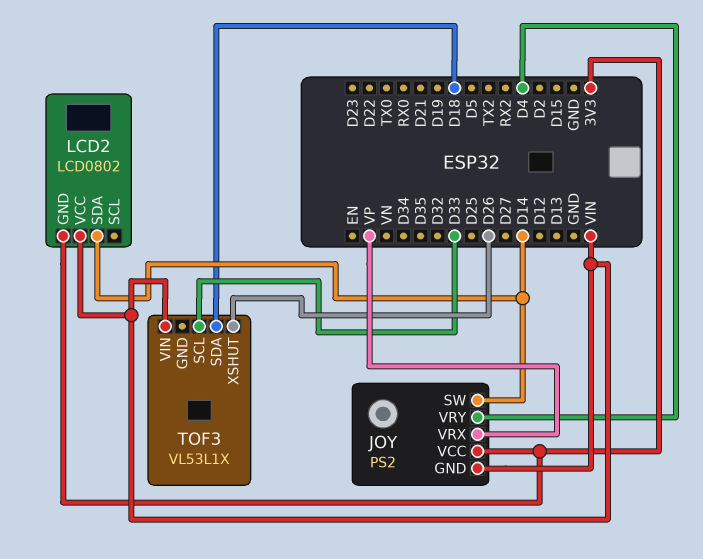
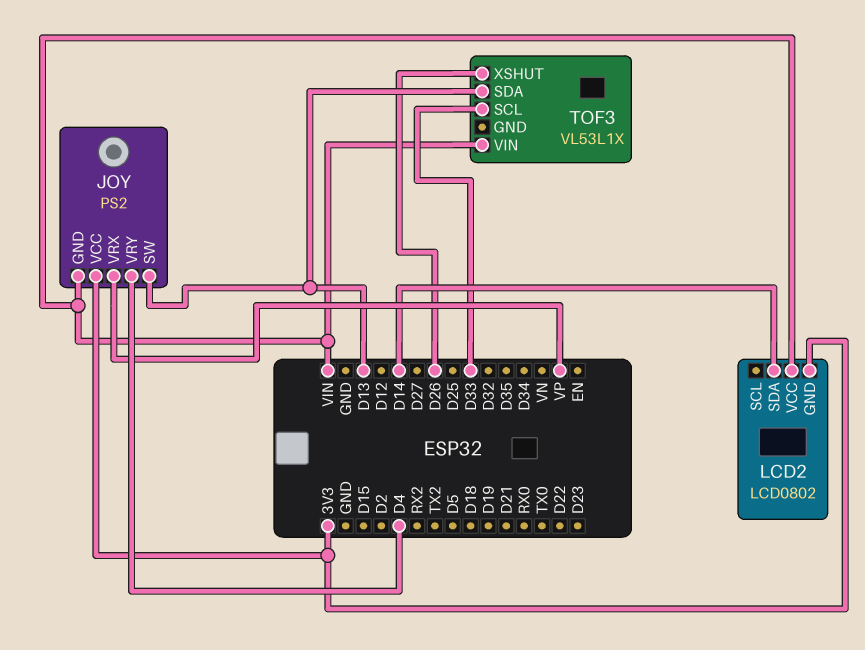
JOY pin SW: D14 -> D13
TOF3 pin SDA: D18 -> D13

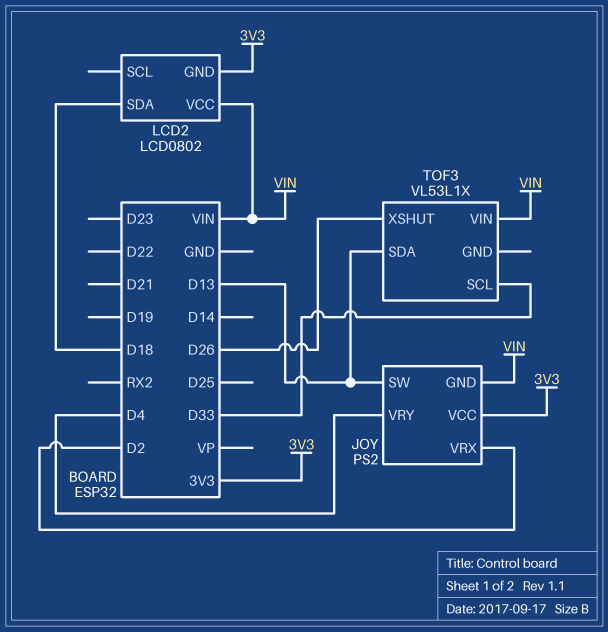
JOY pin VRX: VP -> D2
LCD2 pin SDA: D14 -> D18

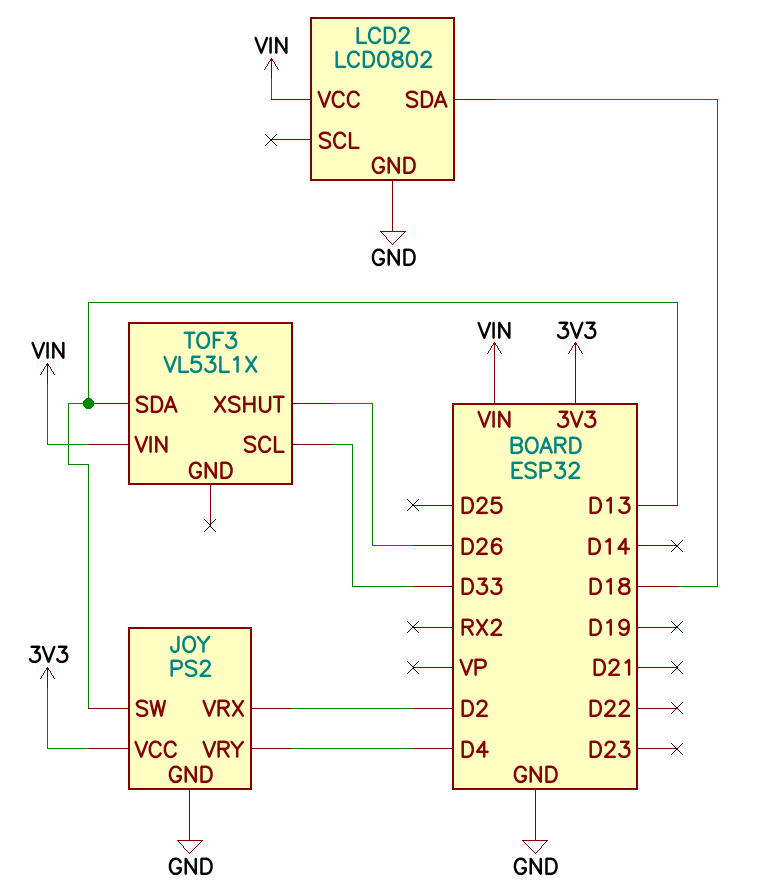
JOY pin GND: VIN -> GND
LCD2 pin GND: 3V3 -> GND

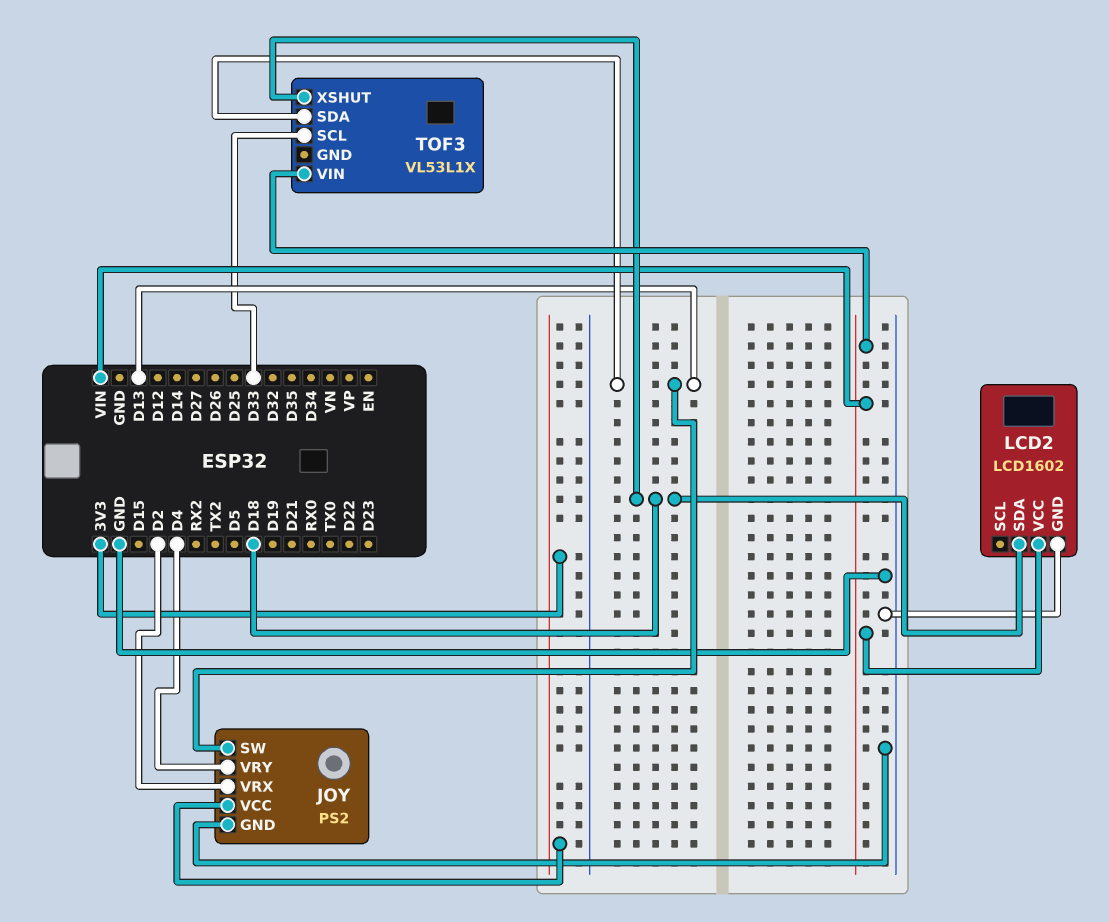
LCD2: LCD0802 -> LCD1602
TOF3 pin XSHUT: D26 -> D18

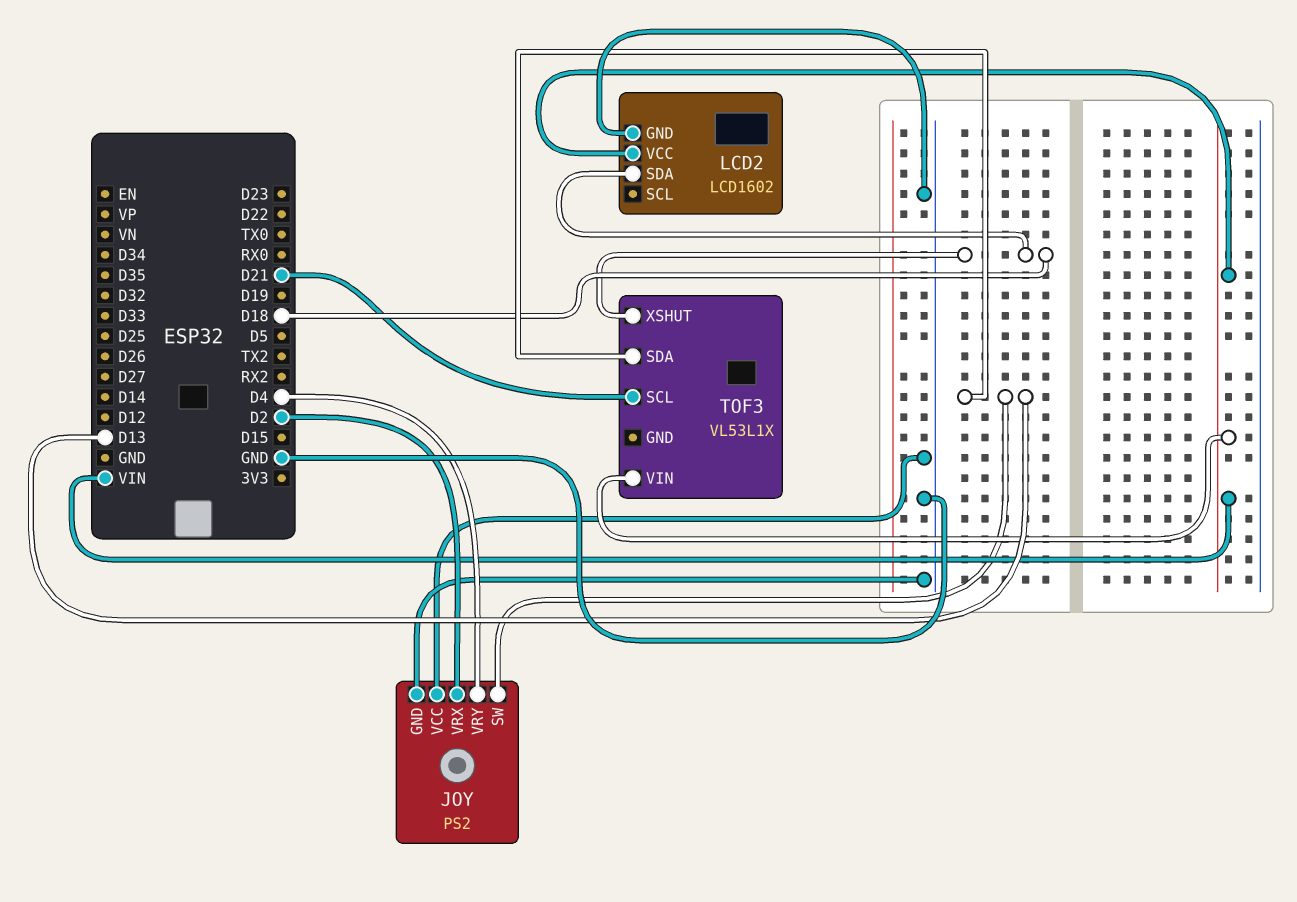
JOY pin VCC: 3V3 -> GND
TOF3 pin SCL: D33 -> D21

